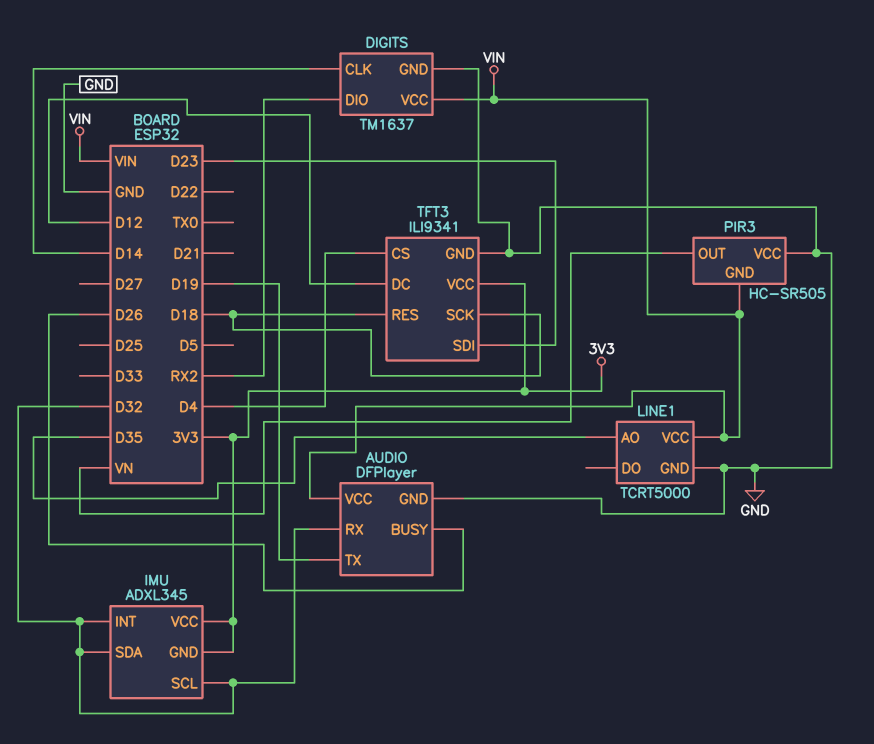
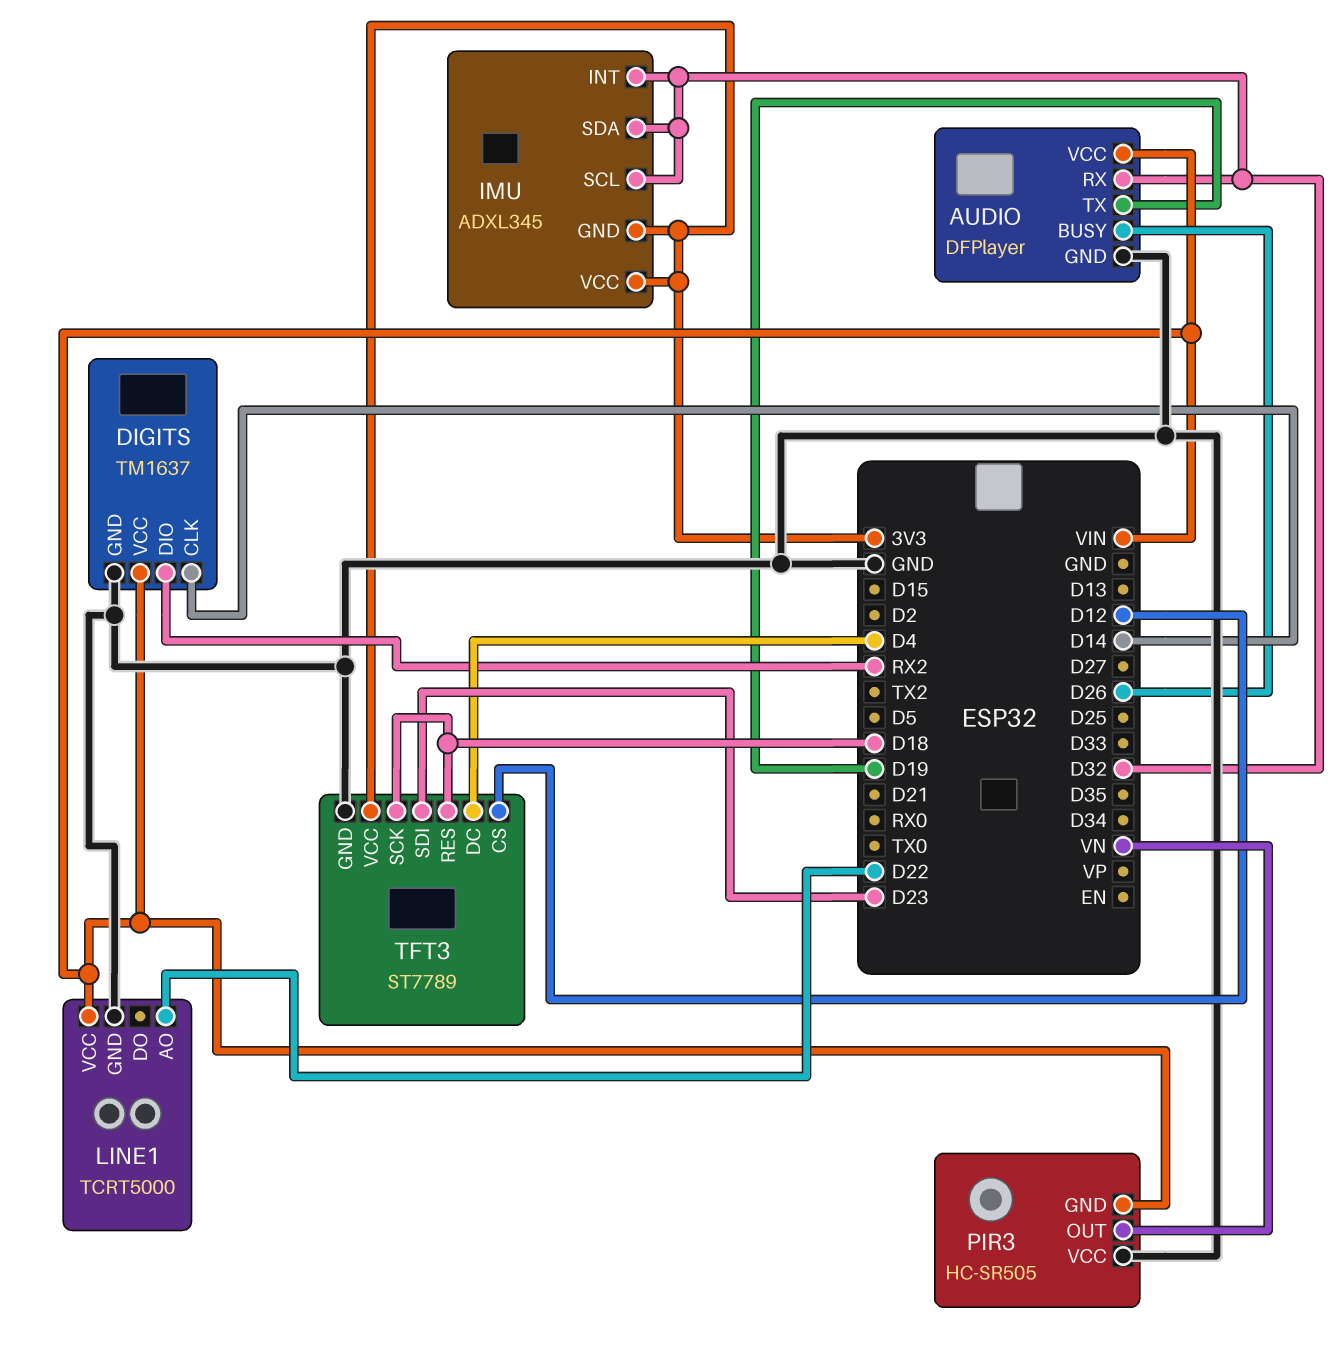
LINE1 pin AO: D35 -> D22
TFT3: ILI9341 -> ST7789
TFT3 pin CS: D4 -> D12
TFT3 pin DC: D12 -> D4

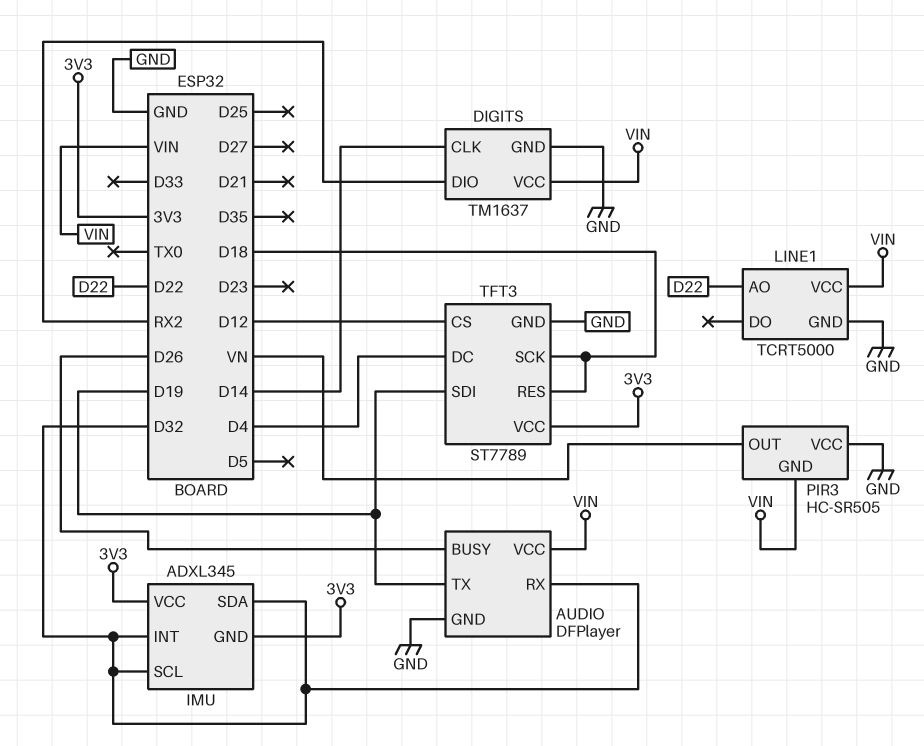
TFT3 pin SDI: D23 -> D19

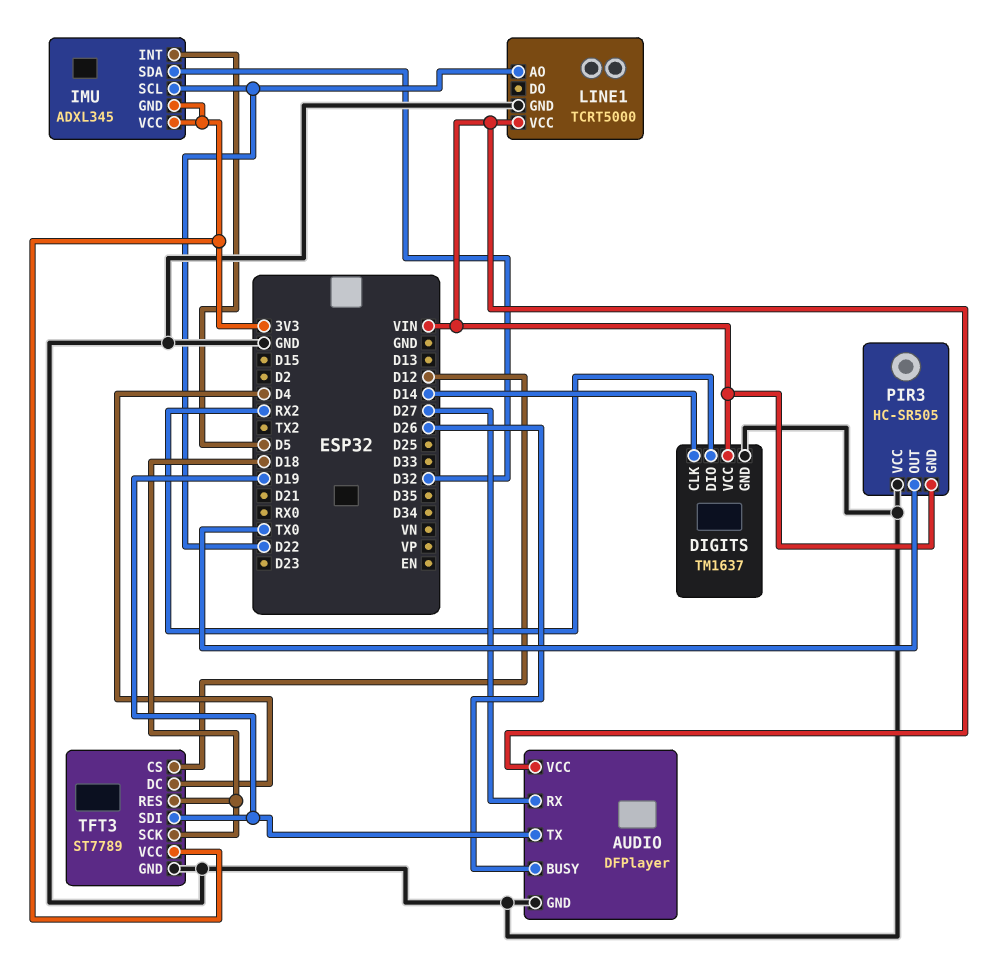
AUDIO pin RX: D32 -> D27
IMU pin INT: D32 -> D5
IMU pin SCL: D32 -> D22
PIR3 pin OUT: VN -> TX0

